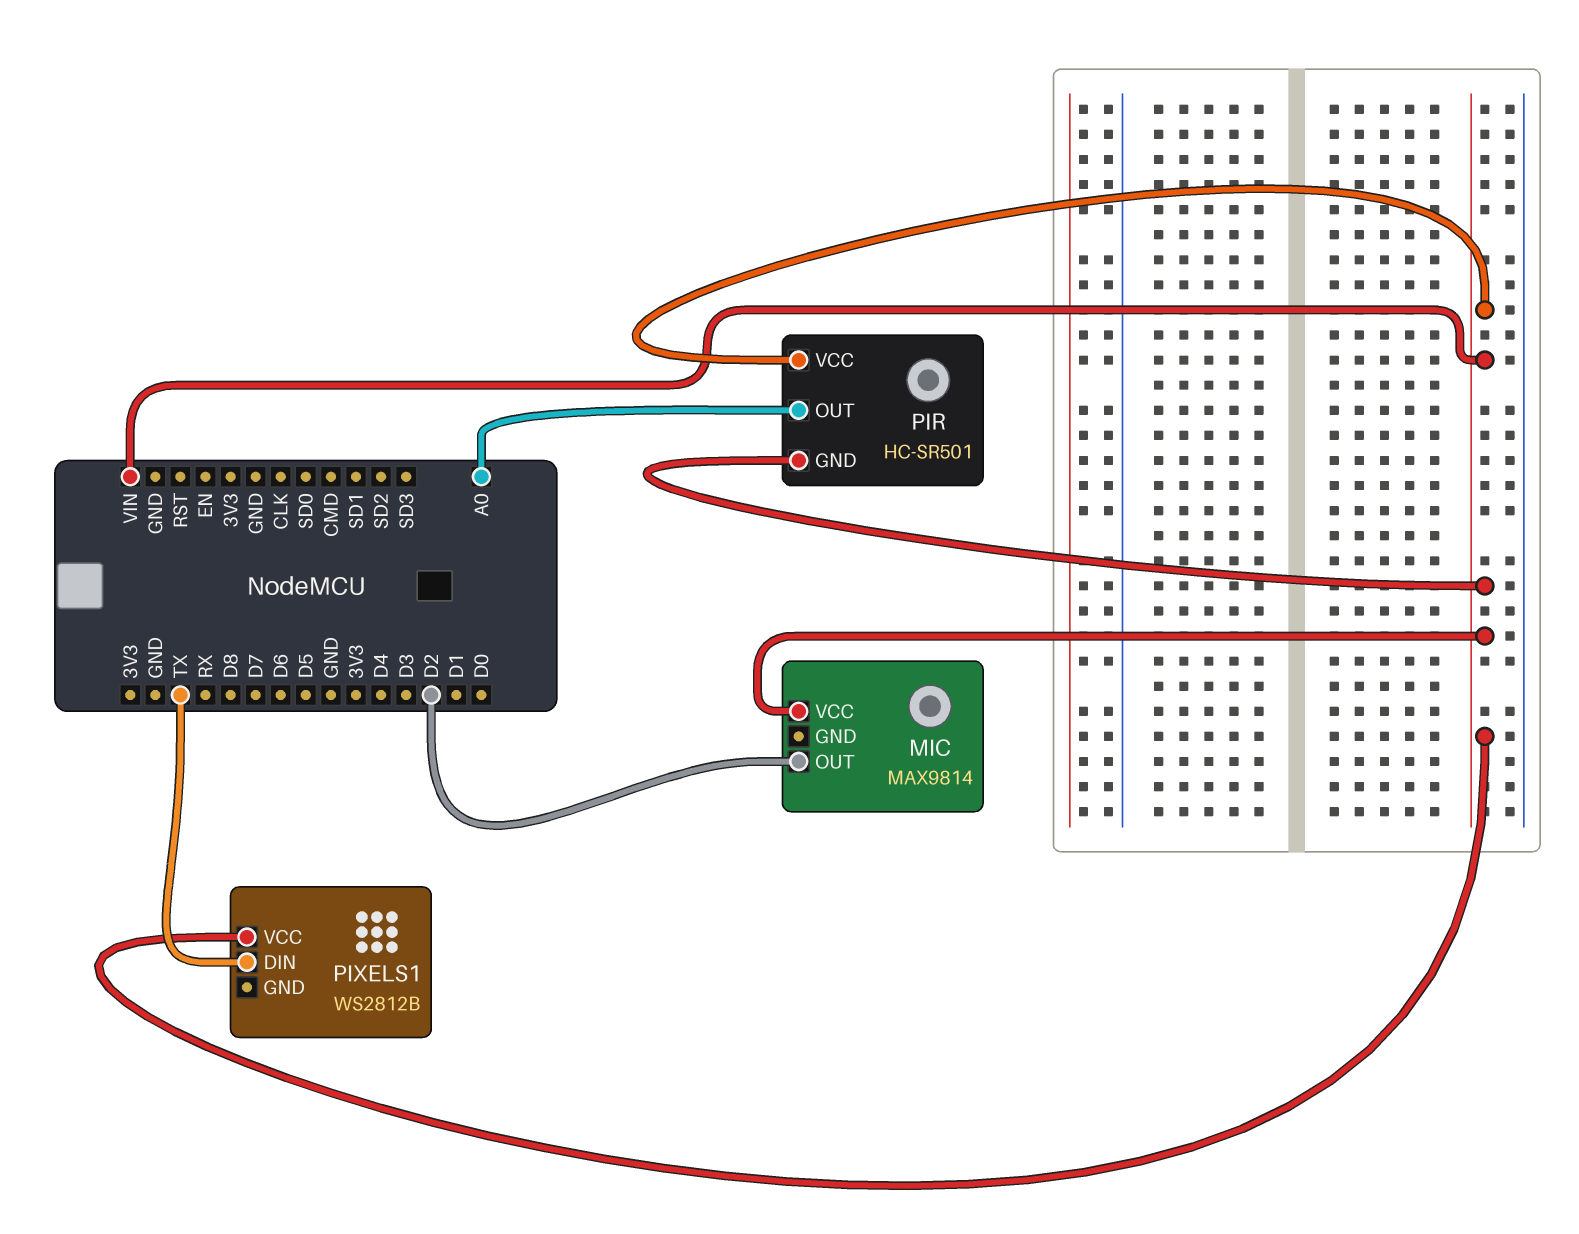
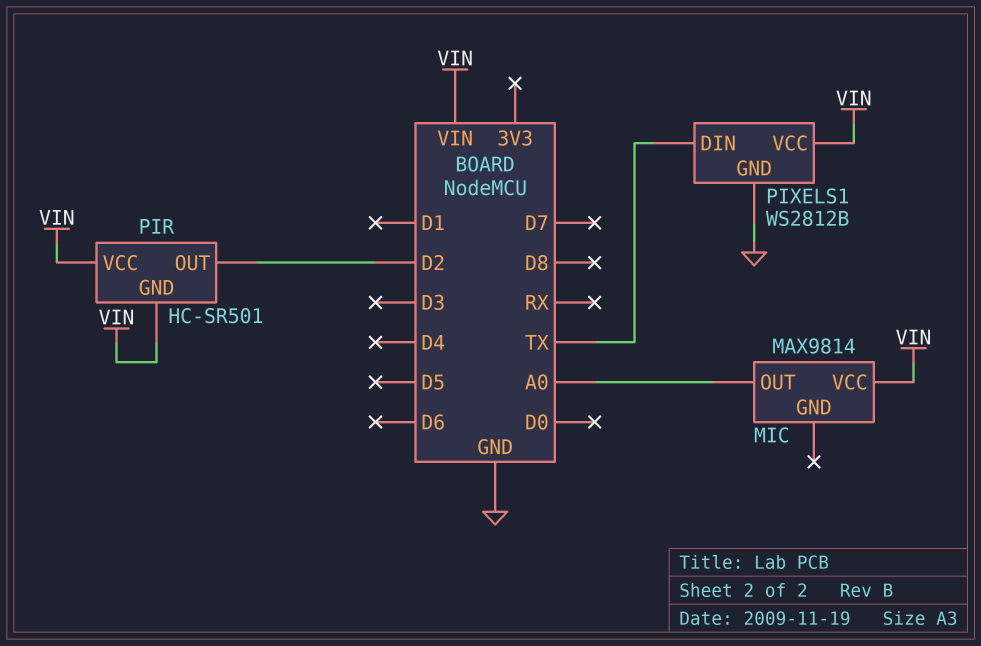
MIC pin OUT: D2 -> A0
PIR pin OUT: A0 -> D2
PIXELS1 pin GND: none -> GND

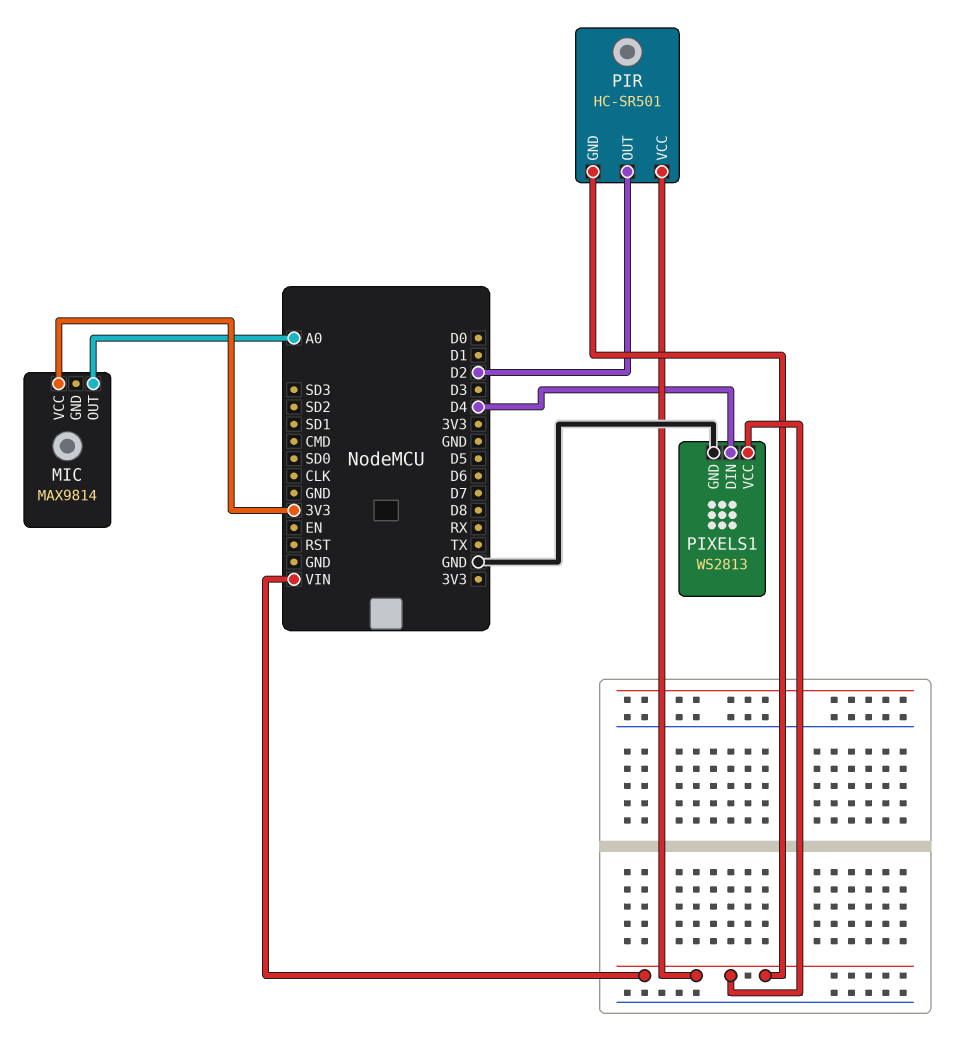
MIC pin VCC: VIN -> 3V3
PIXELS1: WS2812B -> WS2813
PIXELS1 pin DIN: TX -> D4

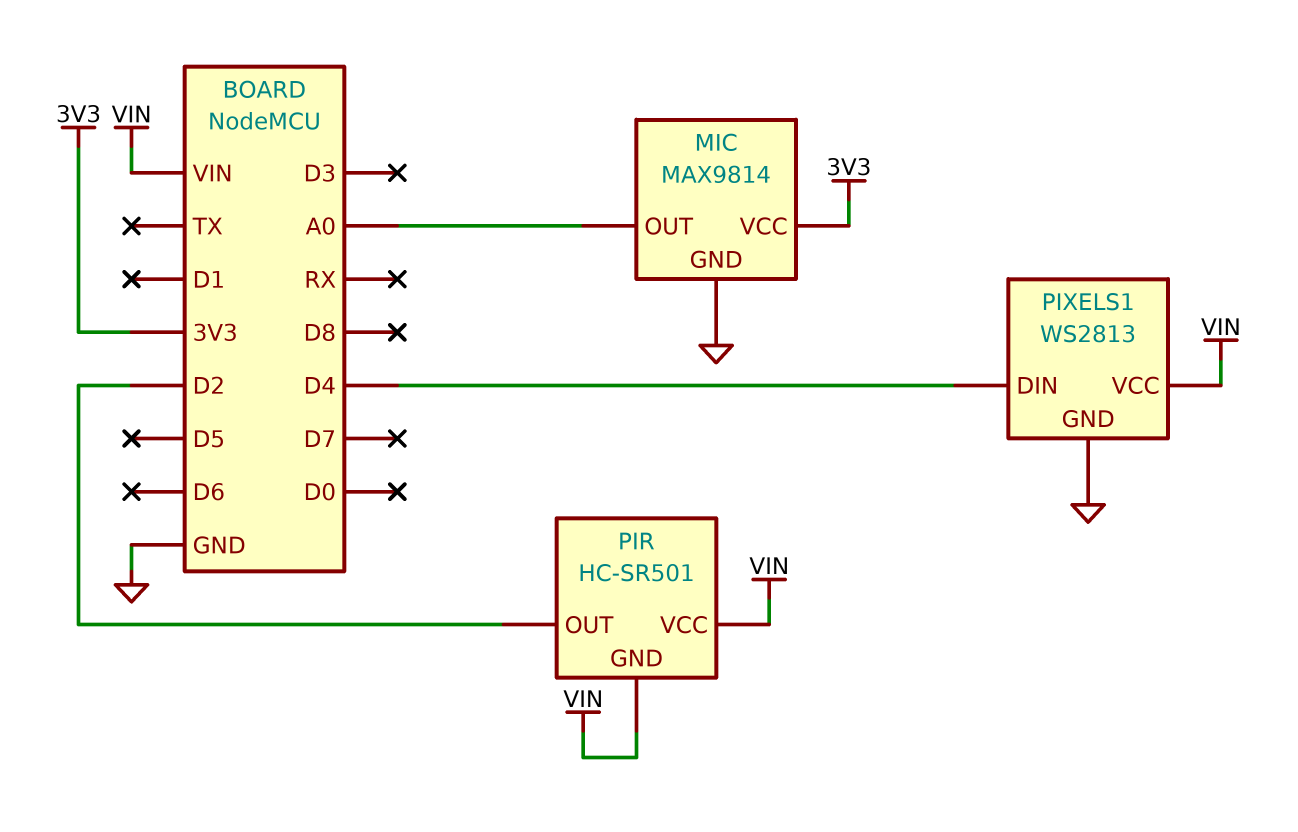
MIC pin GND: none -> GND

